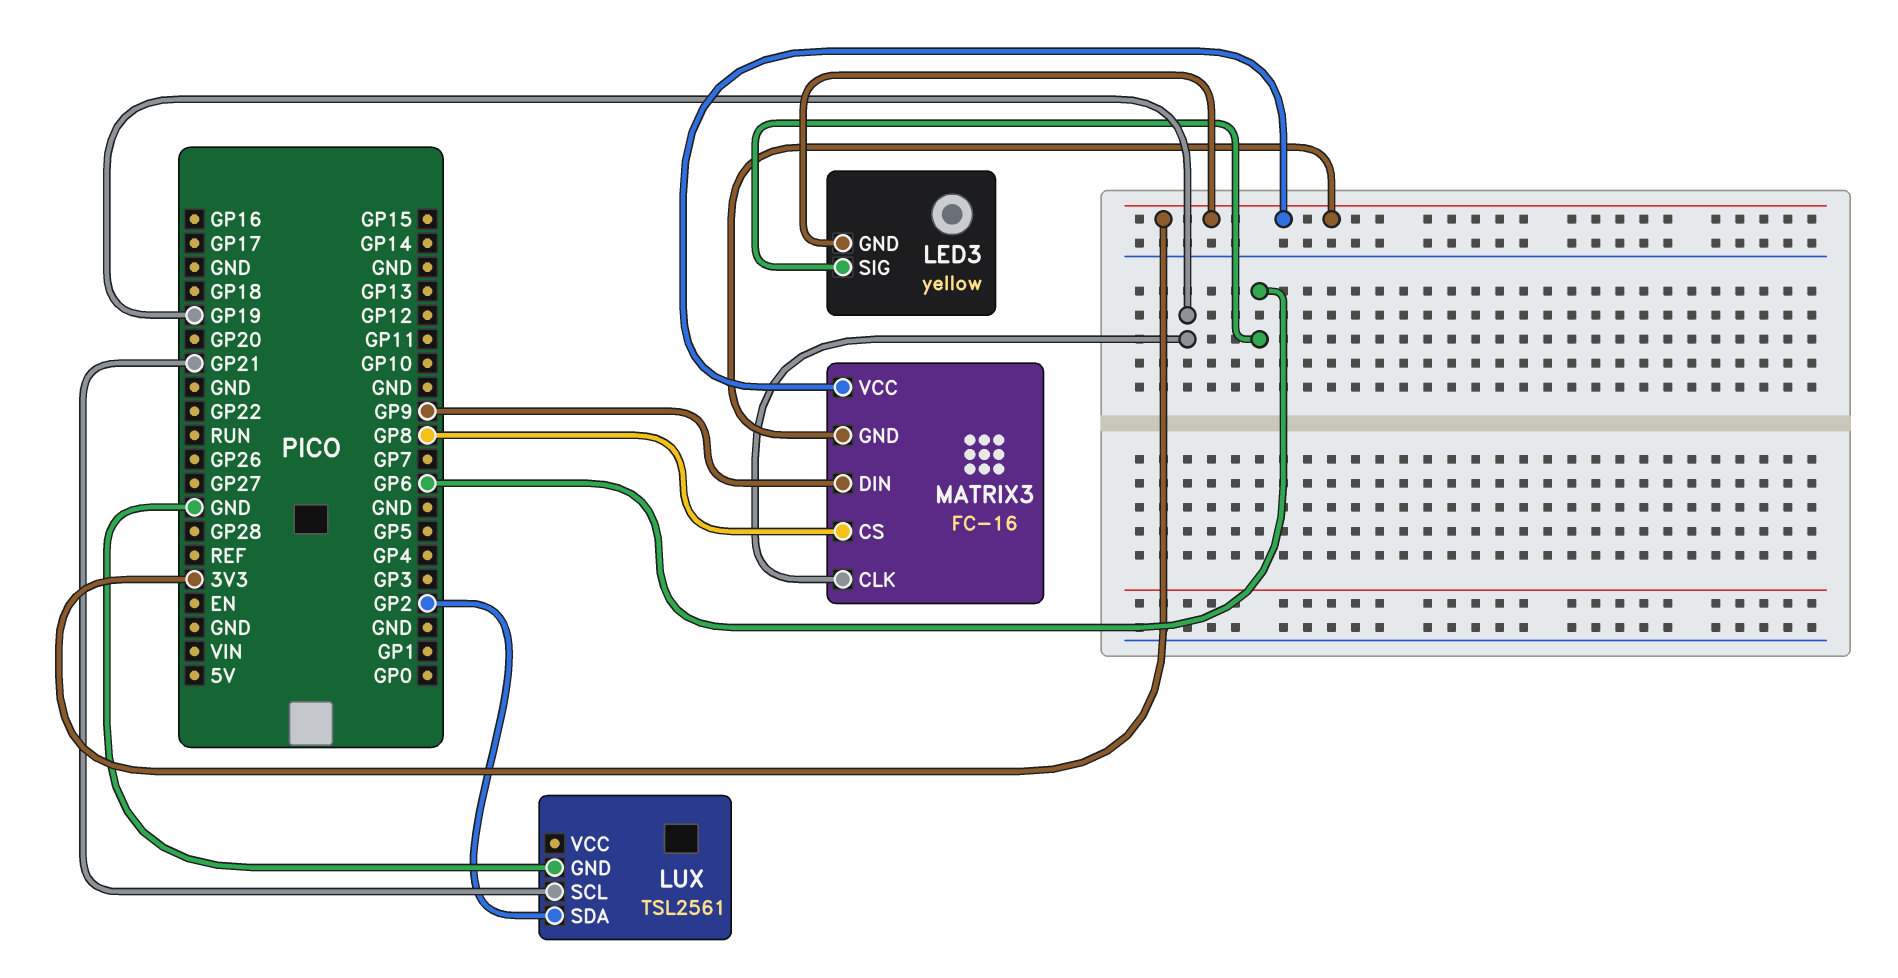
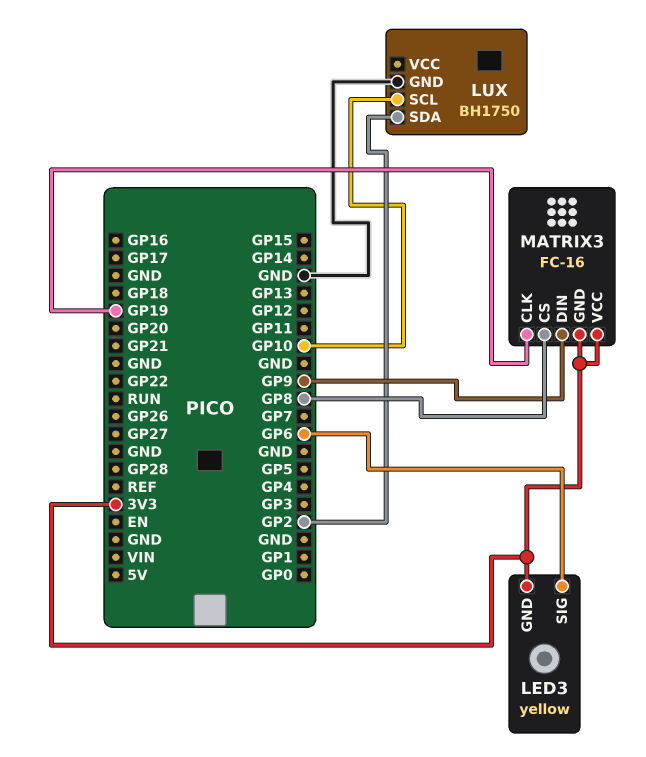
LUX: TSL2561 -> BH1750
LUX pin SCL: GP21 -> GP10

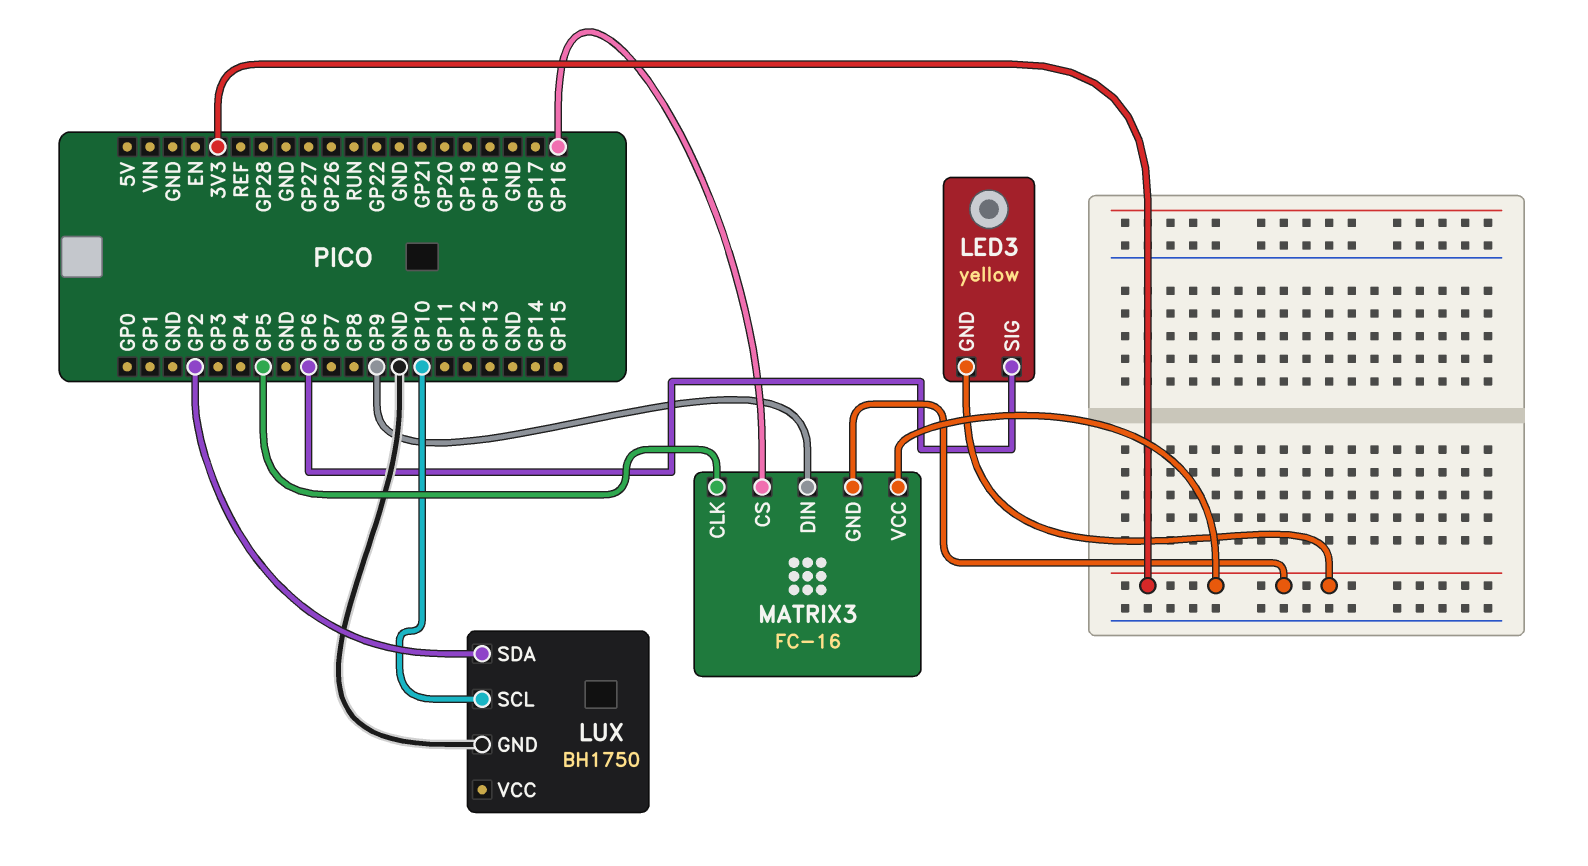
MATRIX3 pin CLK: GP19 -> GP5
MATRIX3 pin CS: GP8 -> GP16

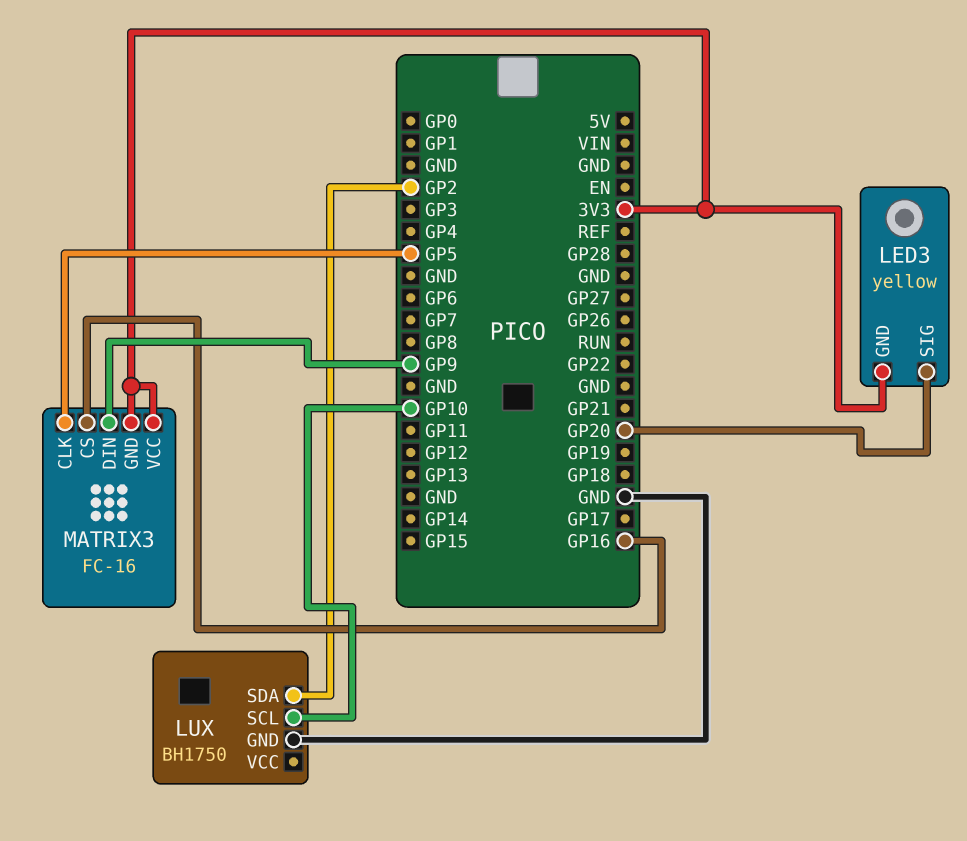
LED3 pin SIG: GP6 -> GP20

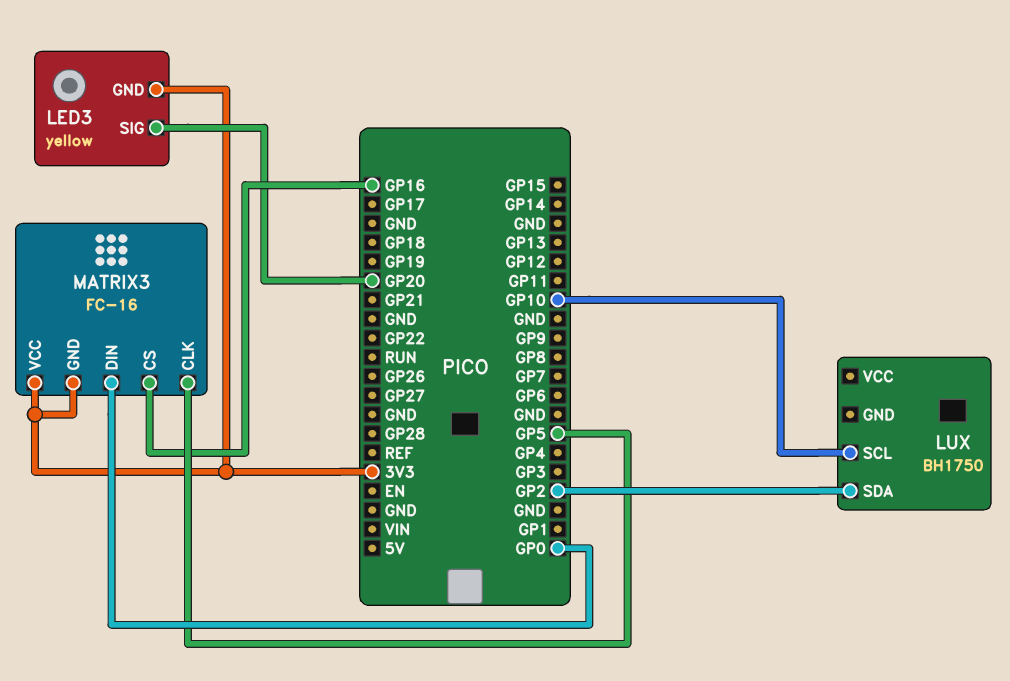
LUX pin GND: GND -> none
MATRIX3 pin DIN: GP9 -> GP0

